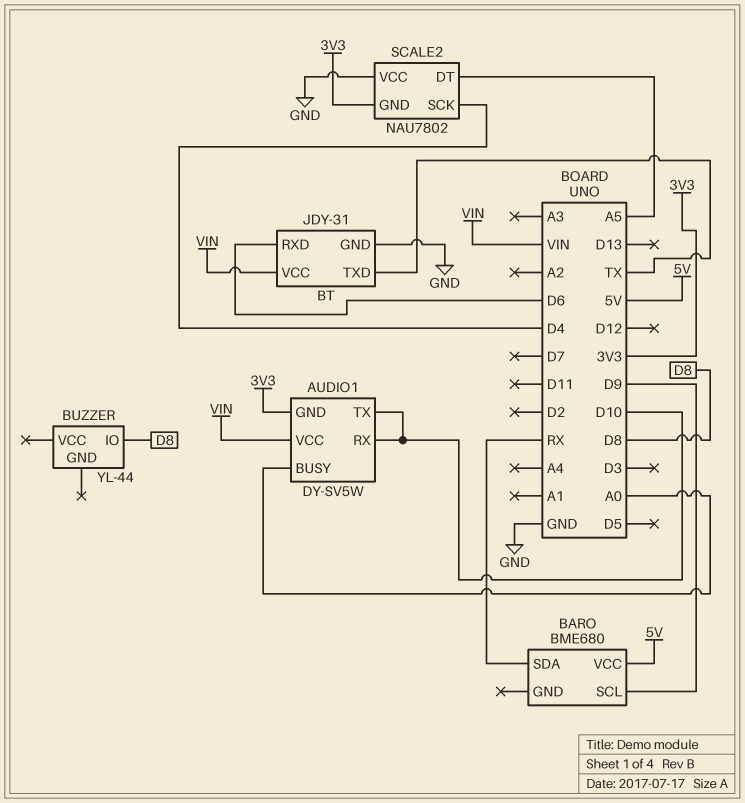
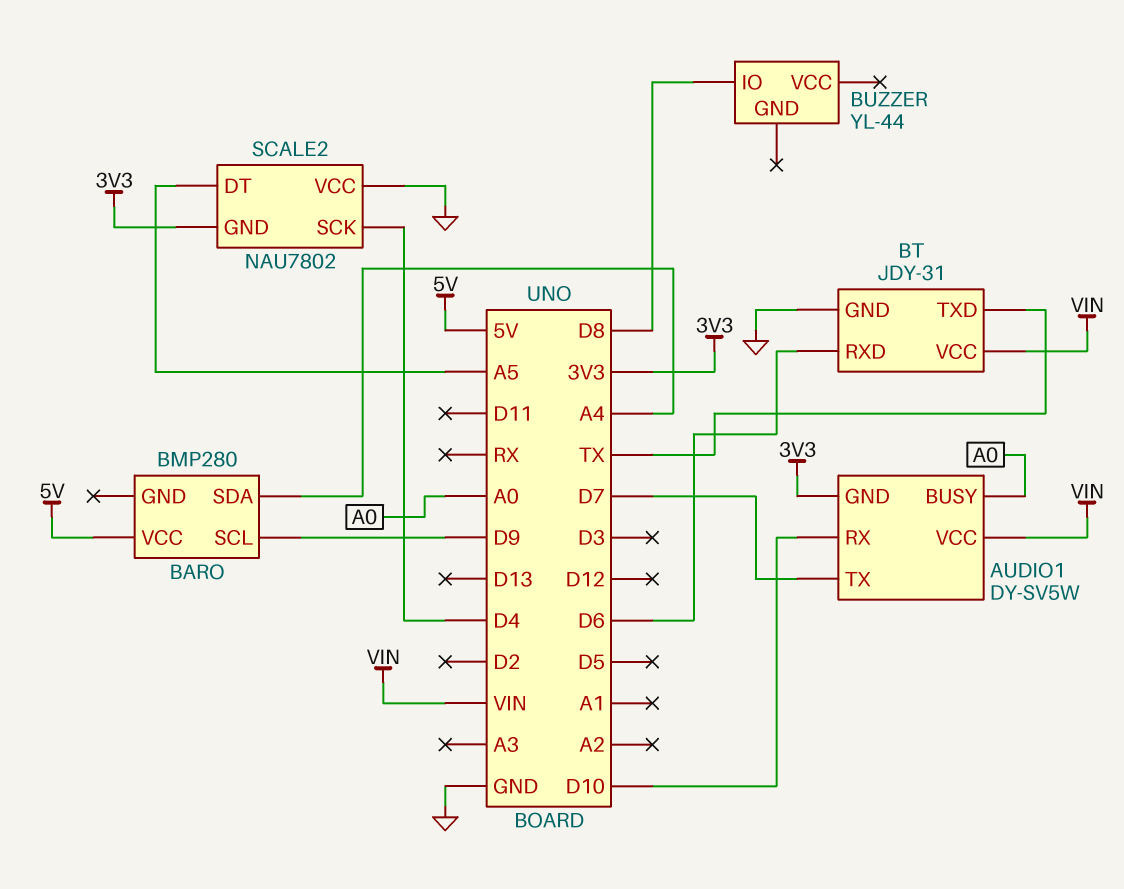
AUDIO1 pin TX: D10 -> D7
BARO: BME680 -> BMP280
BARO pin SDA: RX -> A4

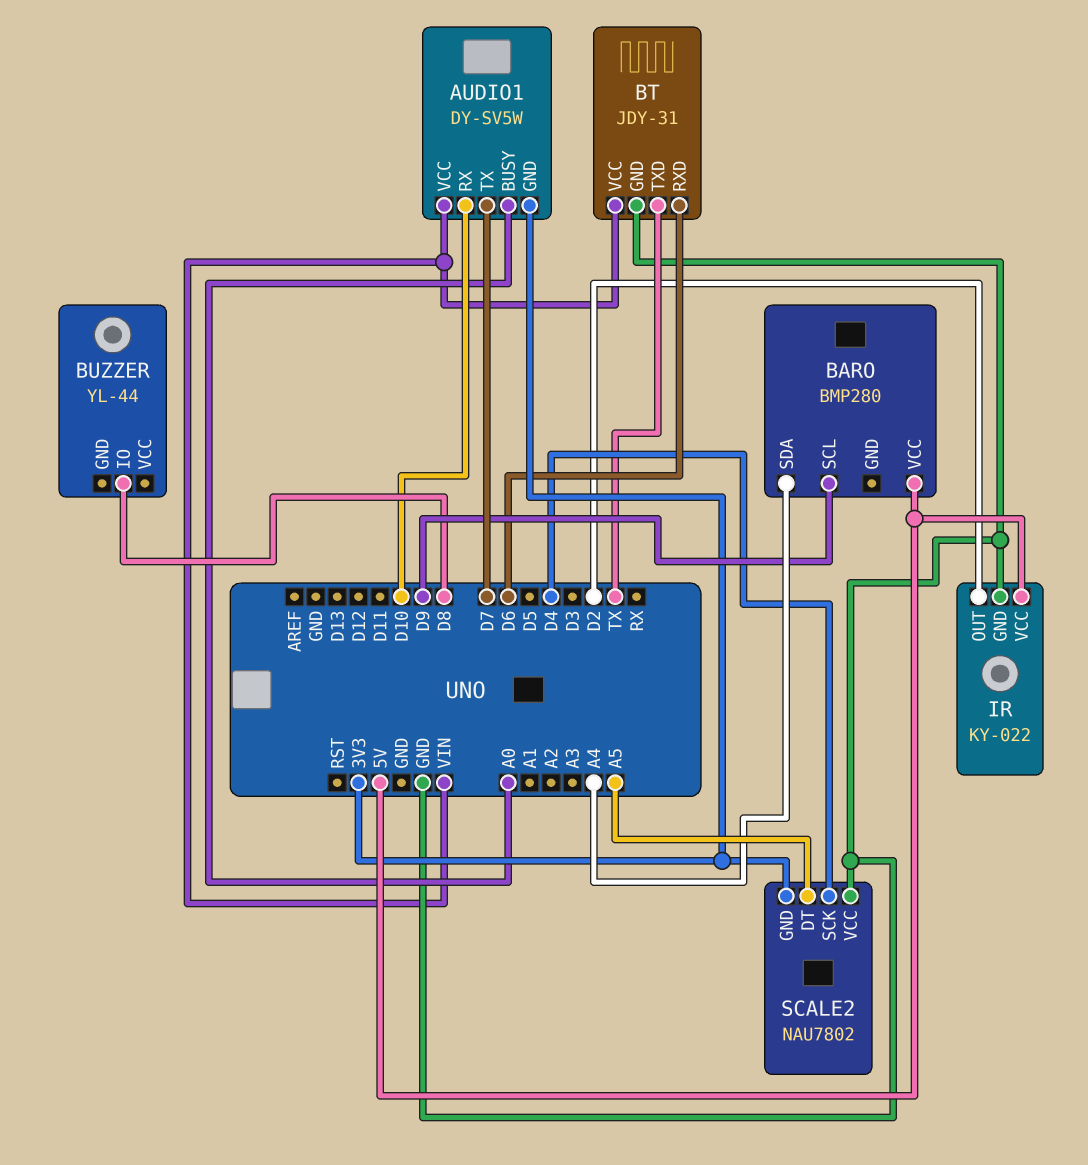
IR: none -> KY-022
IR pin GND: none -> GND
IR pin OUT: none -> D2
IR pin VCC: none -> 5V

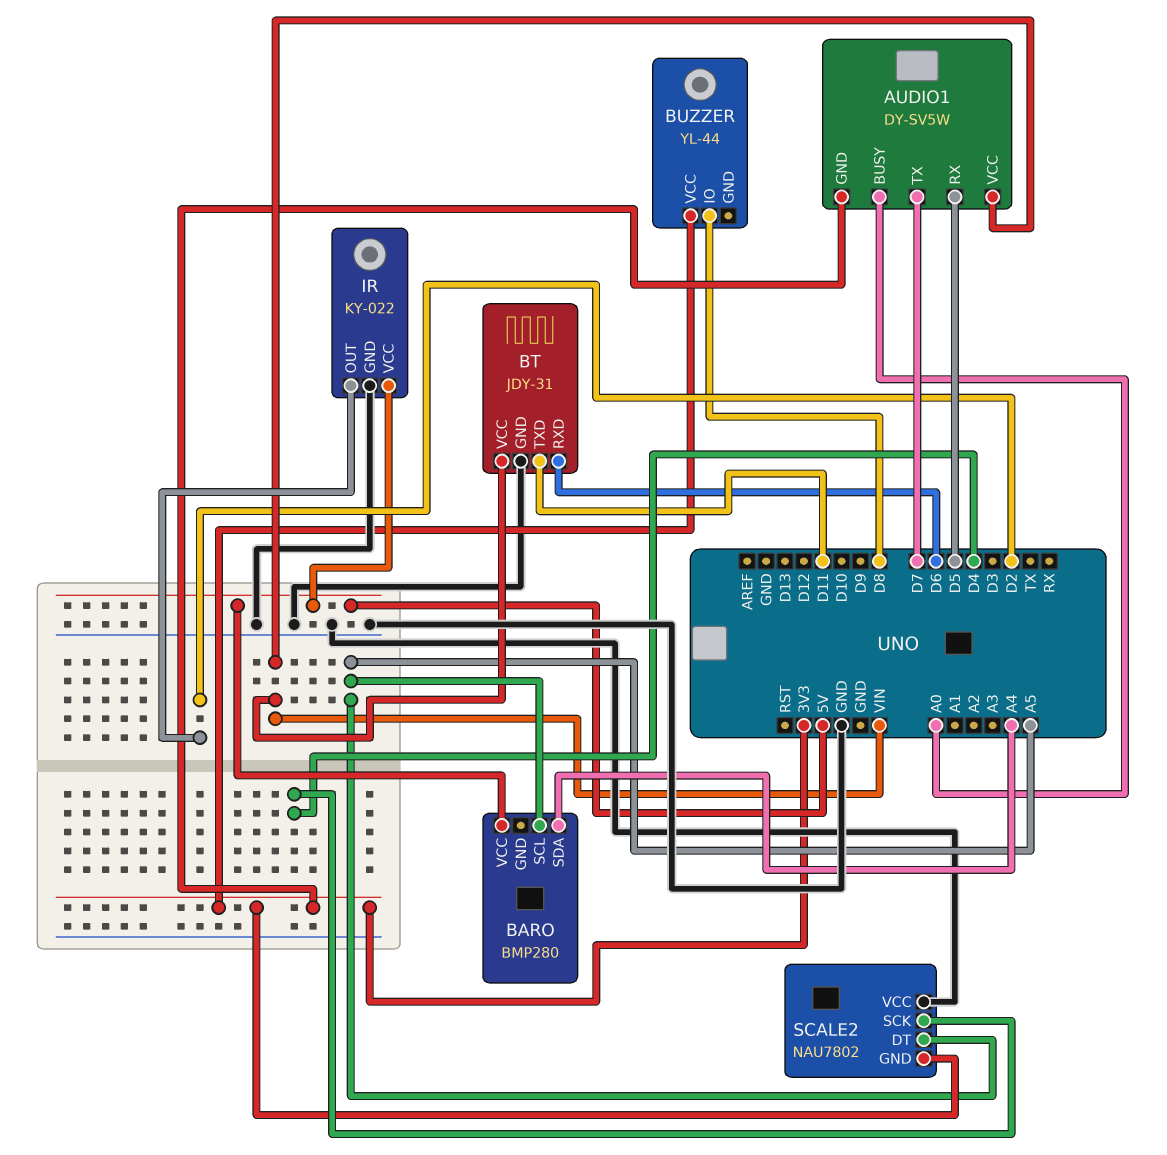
AUDIO1 pin RX: D10 -> D5
BARO pin SCL: D9 -> A5
BT pin TXD: TX -> D11
BUZZER pin VCC: none -> 3V3

